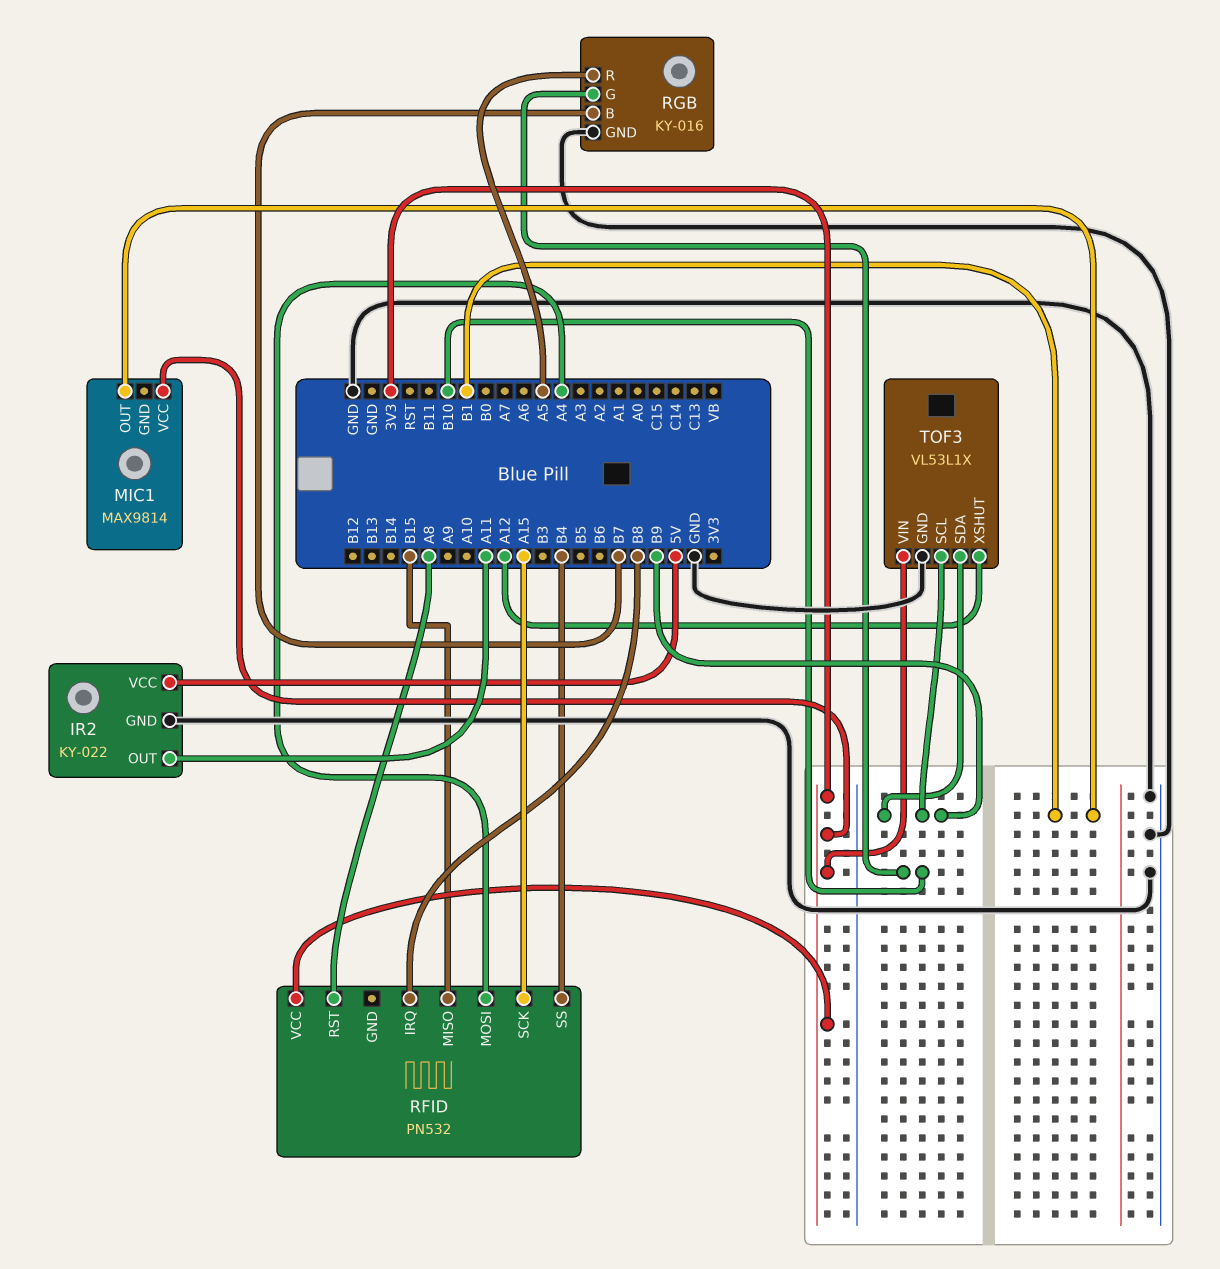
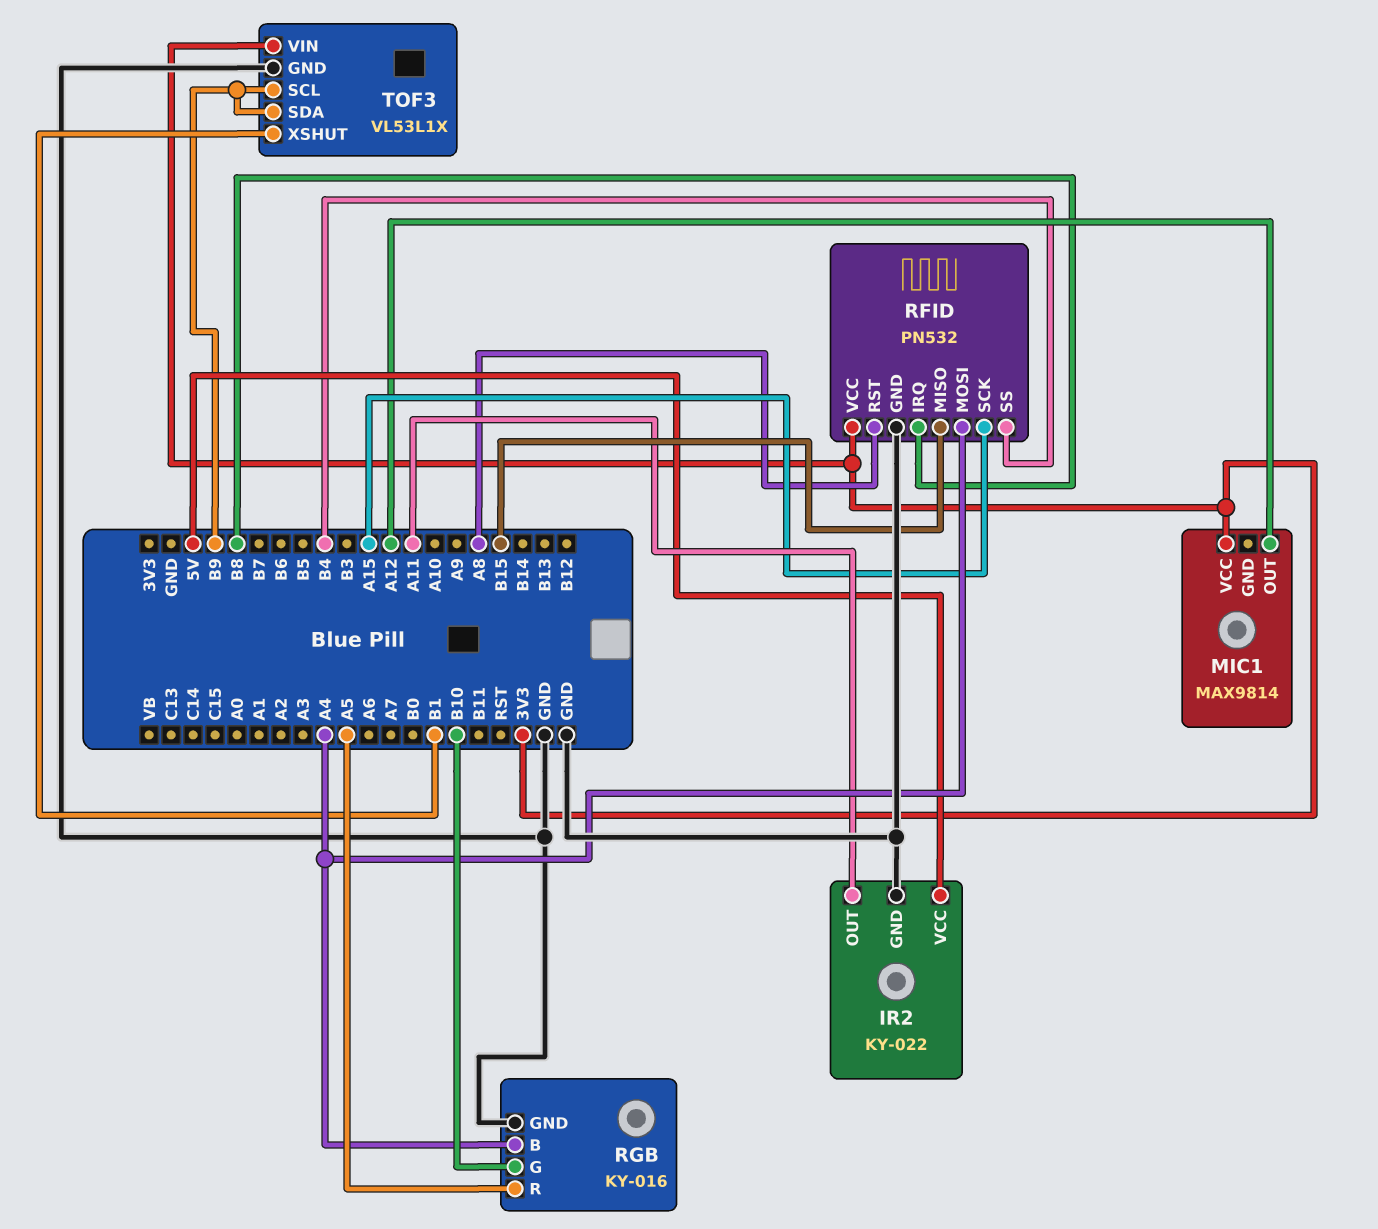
MIC1 pin OUT: B1 -> A12
RFID pin GND: none -> GND
RGB pin B: B7 -> A4
TOF3 pin XSHUT: A12 -> B1

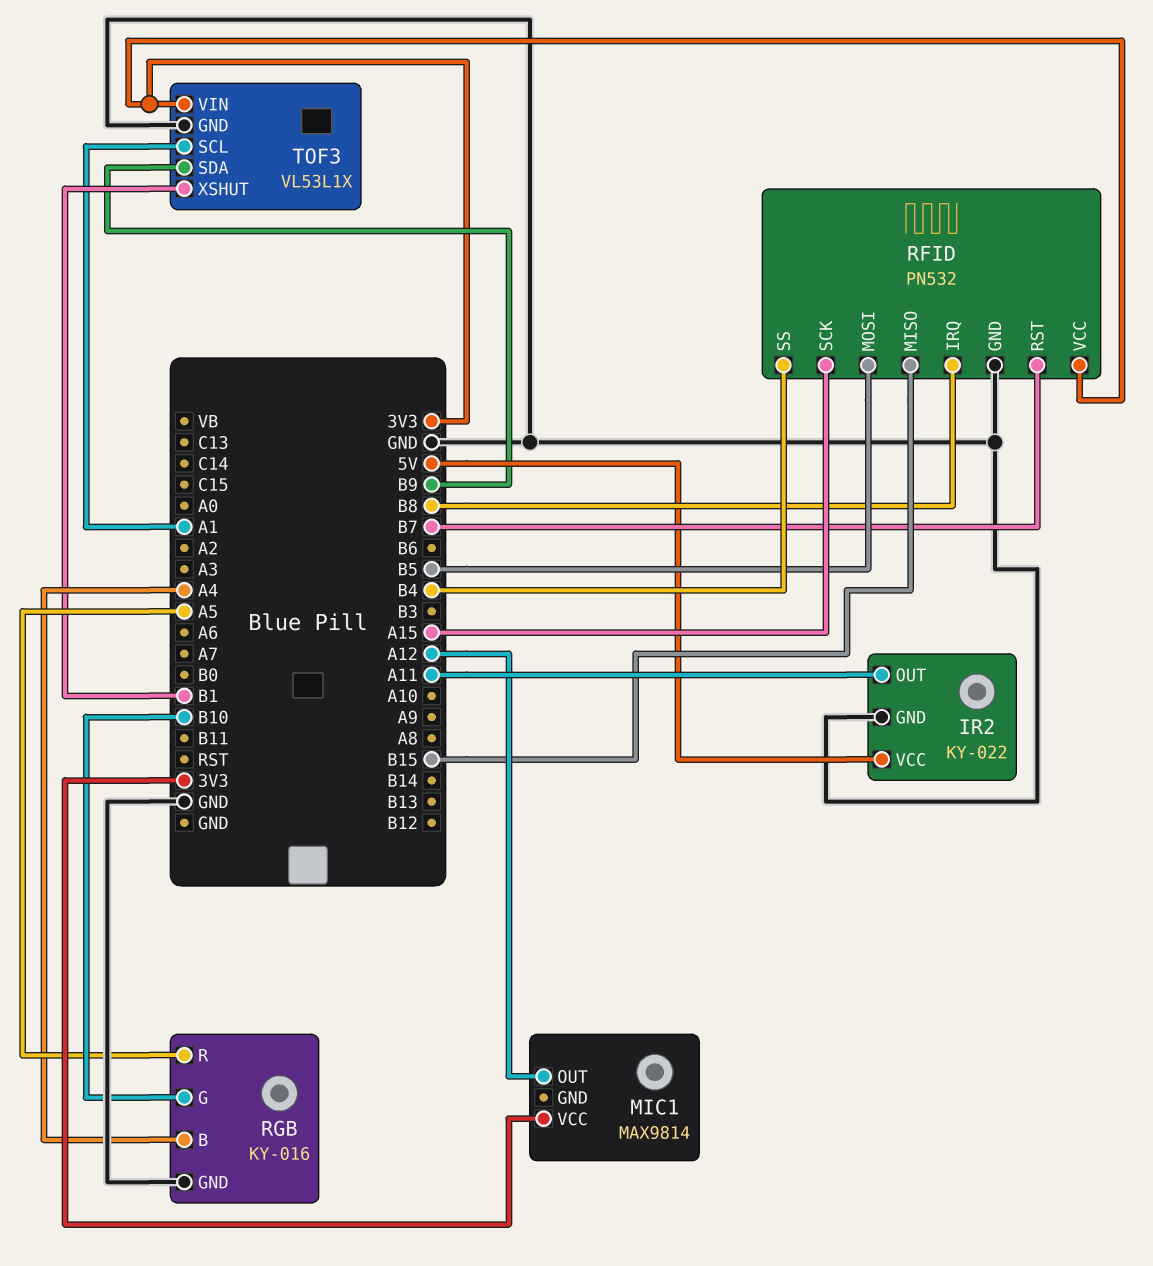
RFID pin MOSI: A4 -> B5
RFID pin RST: A8 -> B7
TOF3 pin SCL: B9 -> A1

